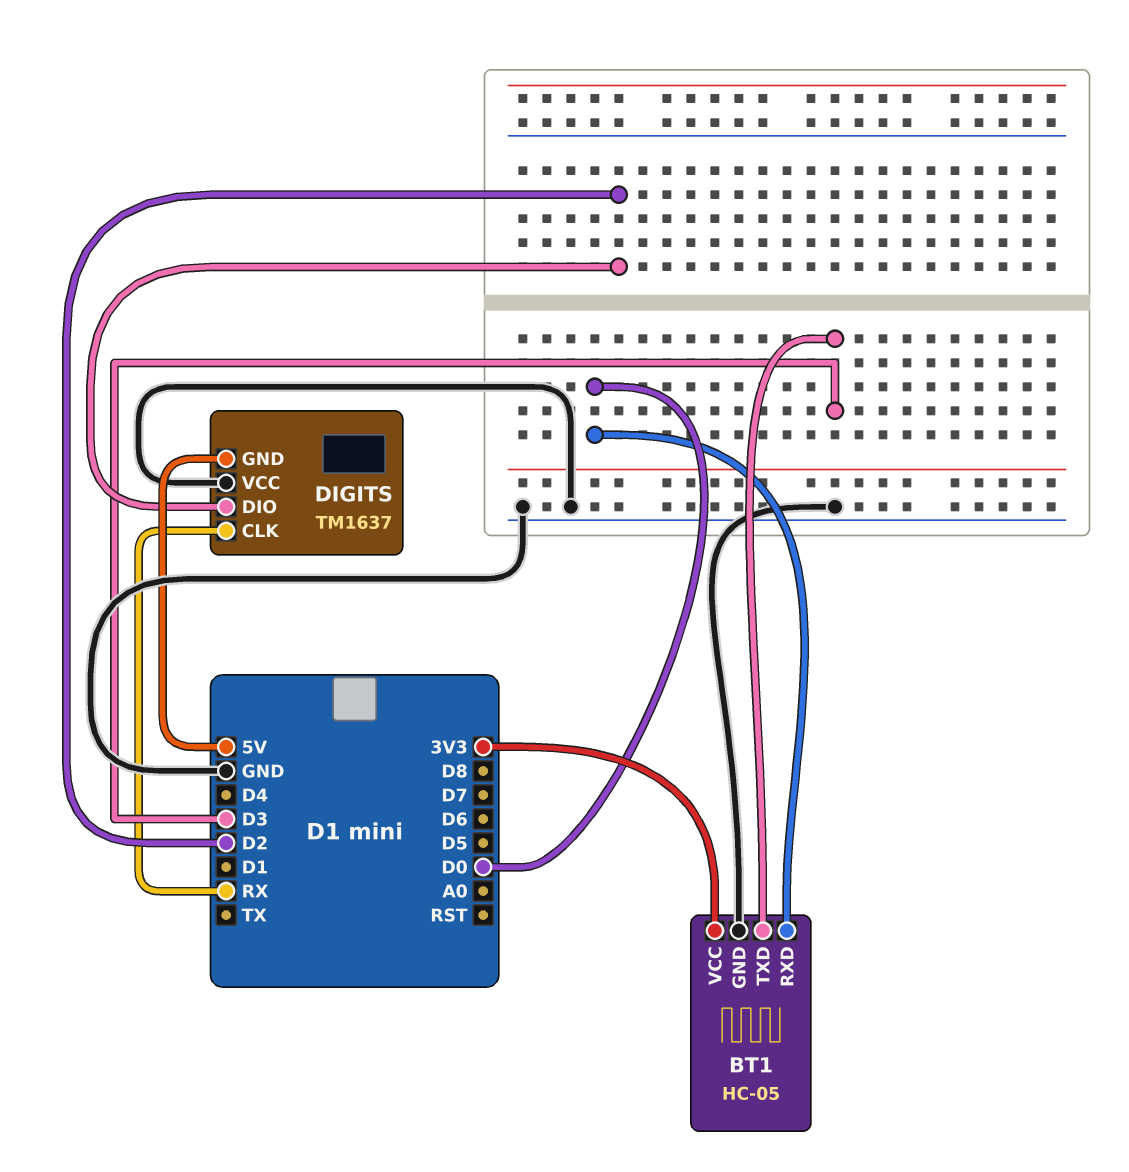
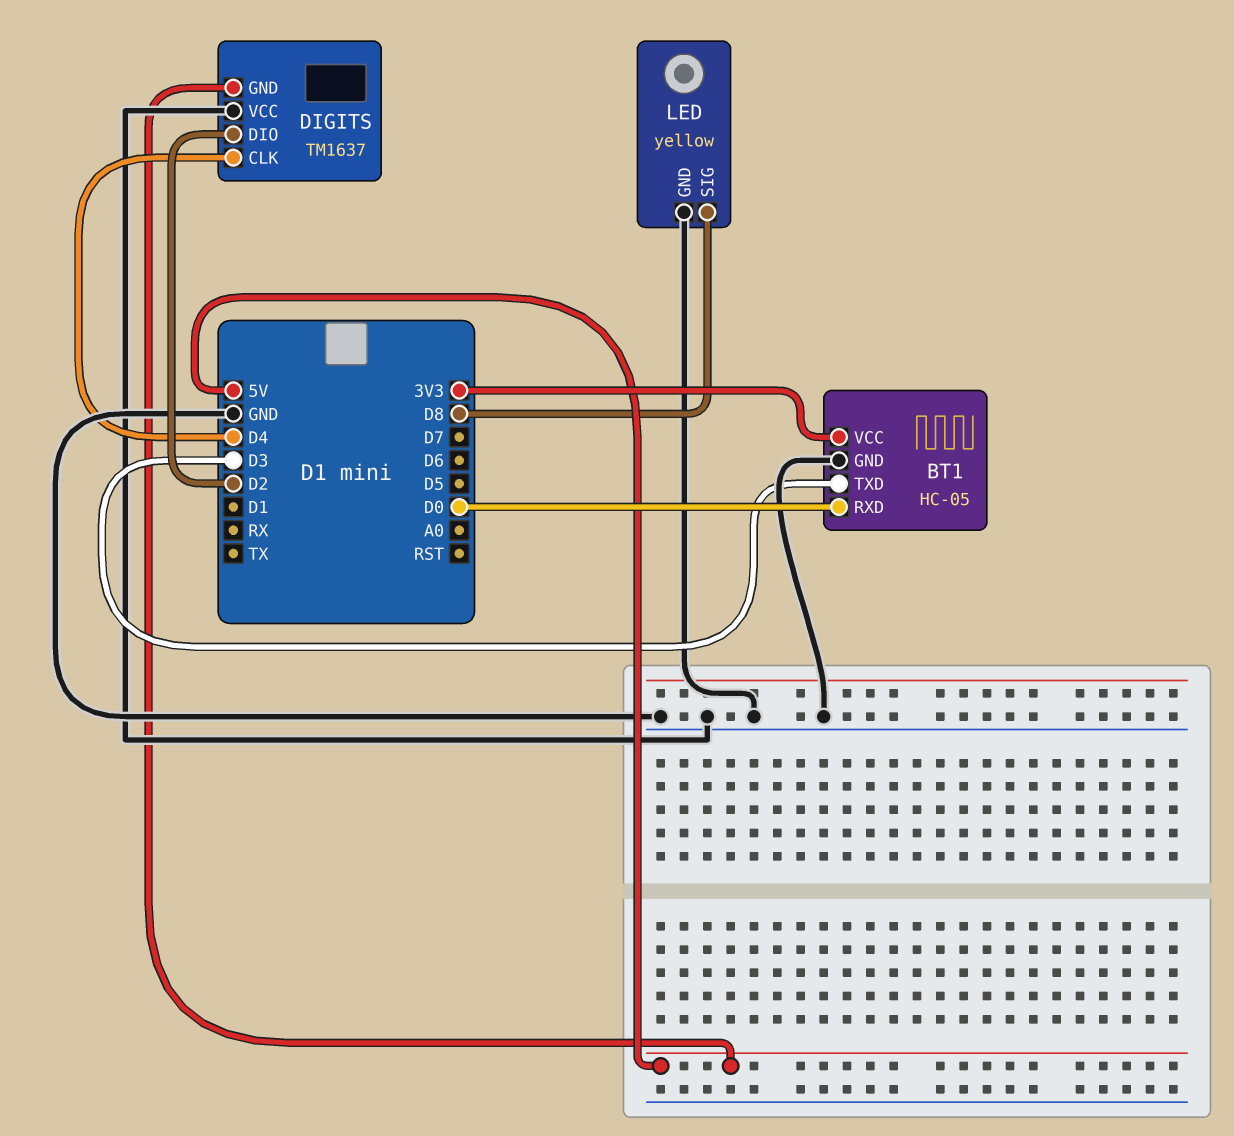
DIGITS pin CLK: RX -> D4
LED: none -> yellow
LED pin GND: none -> GND
LED pin SIG: none -> D8

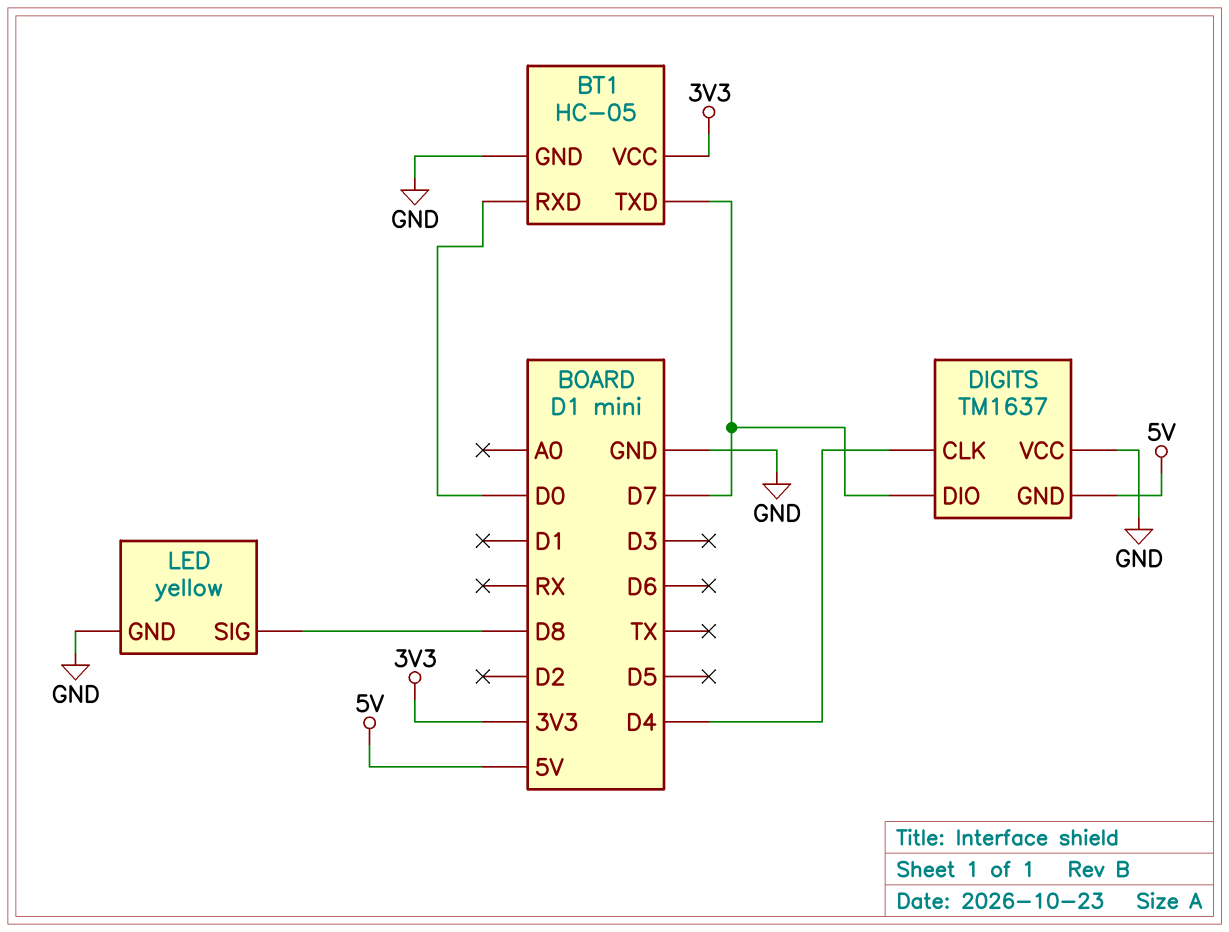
BT1 pin TXD: D3 -> D7
DIGITS pin DIO: D2 -> D7

